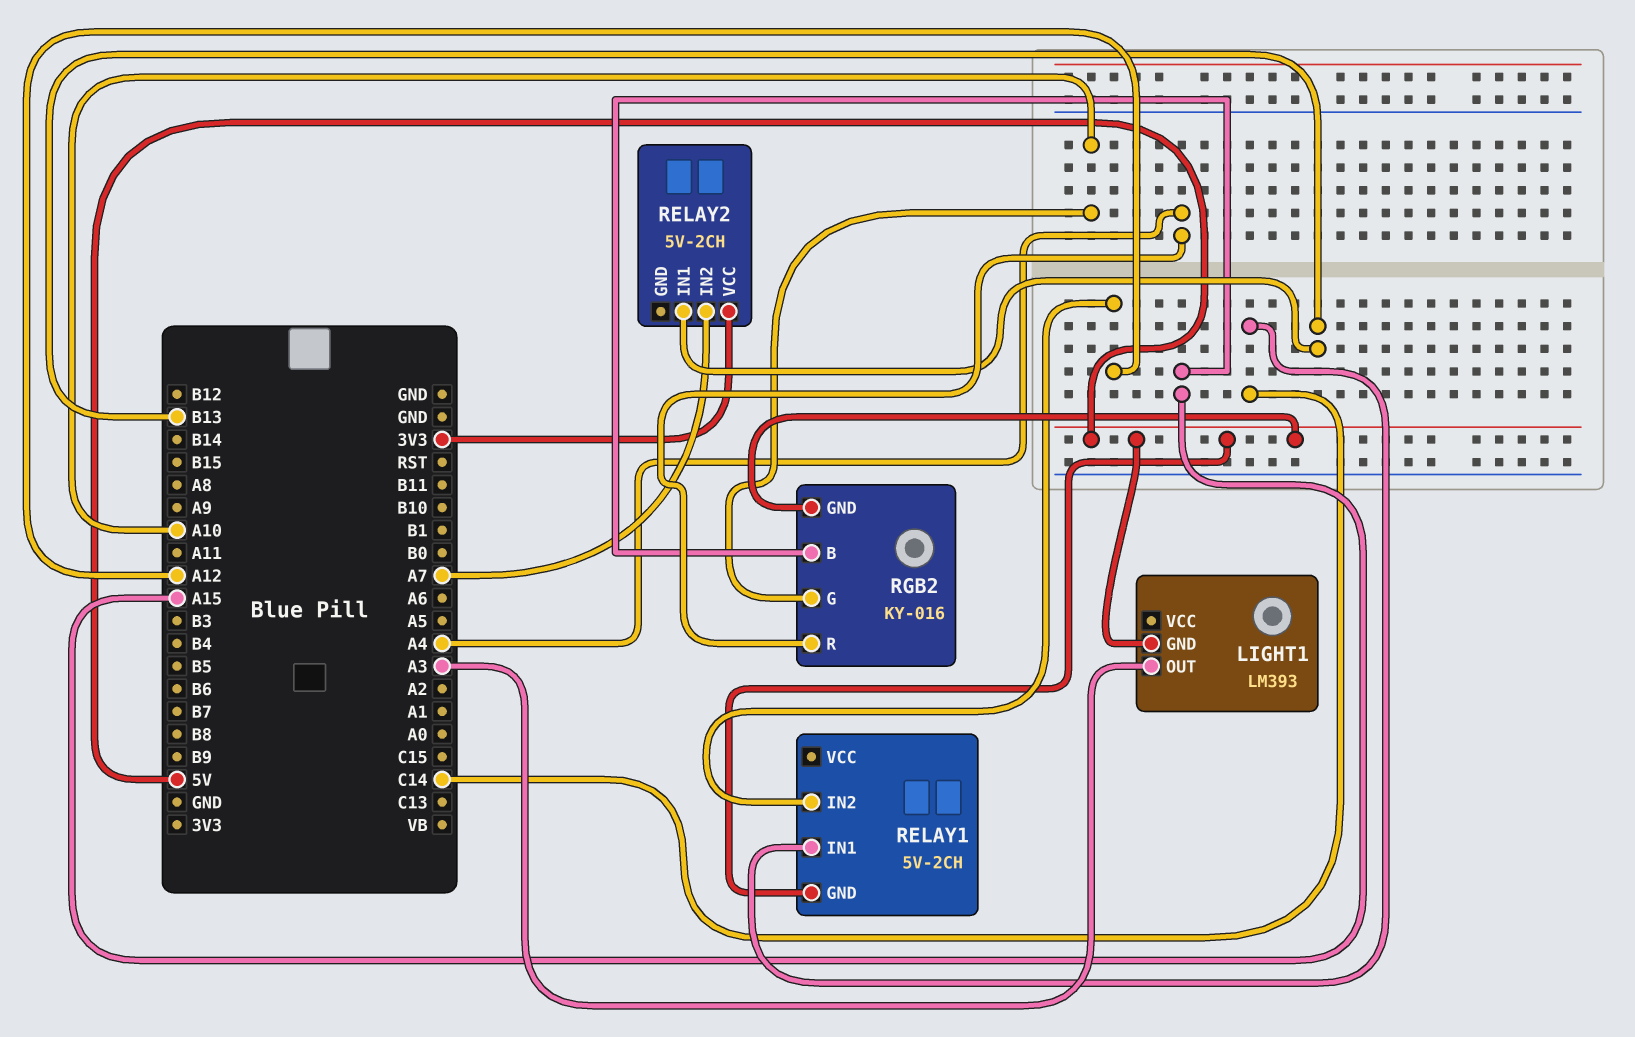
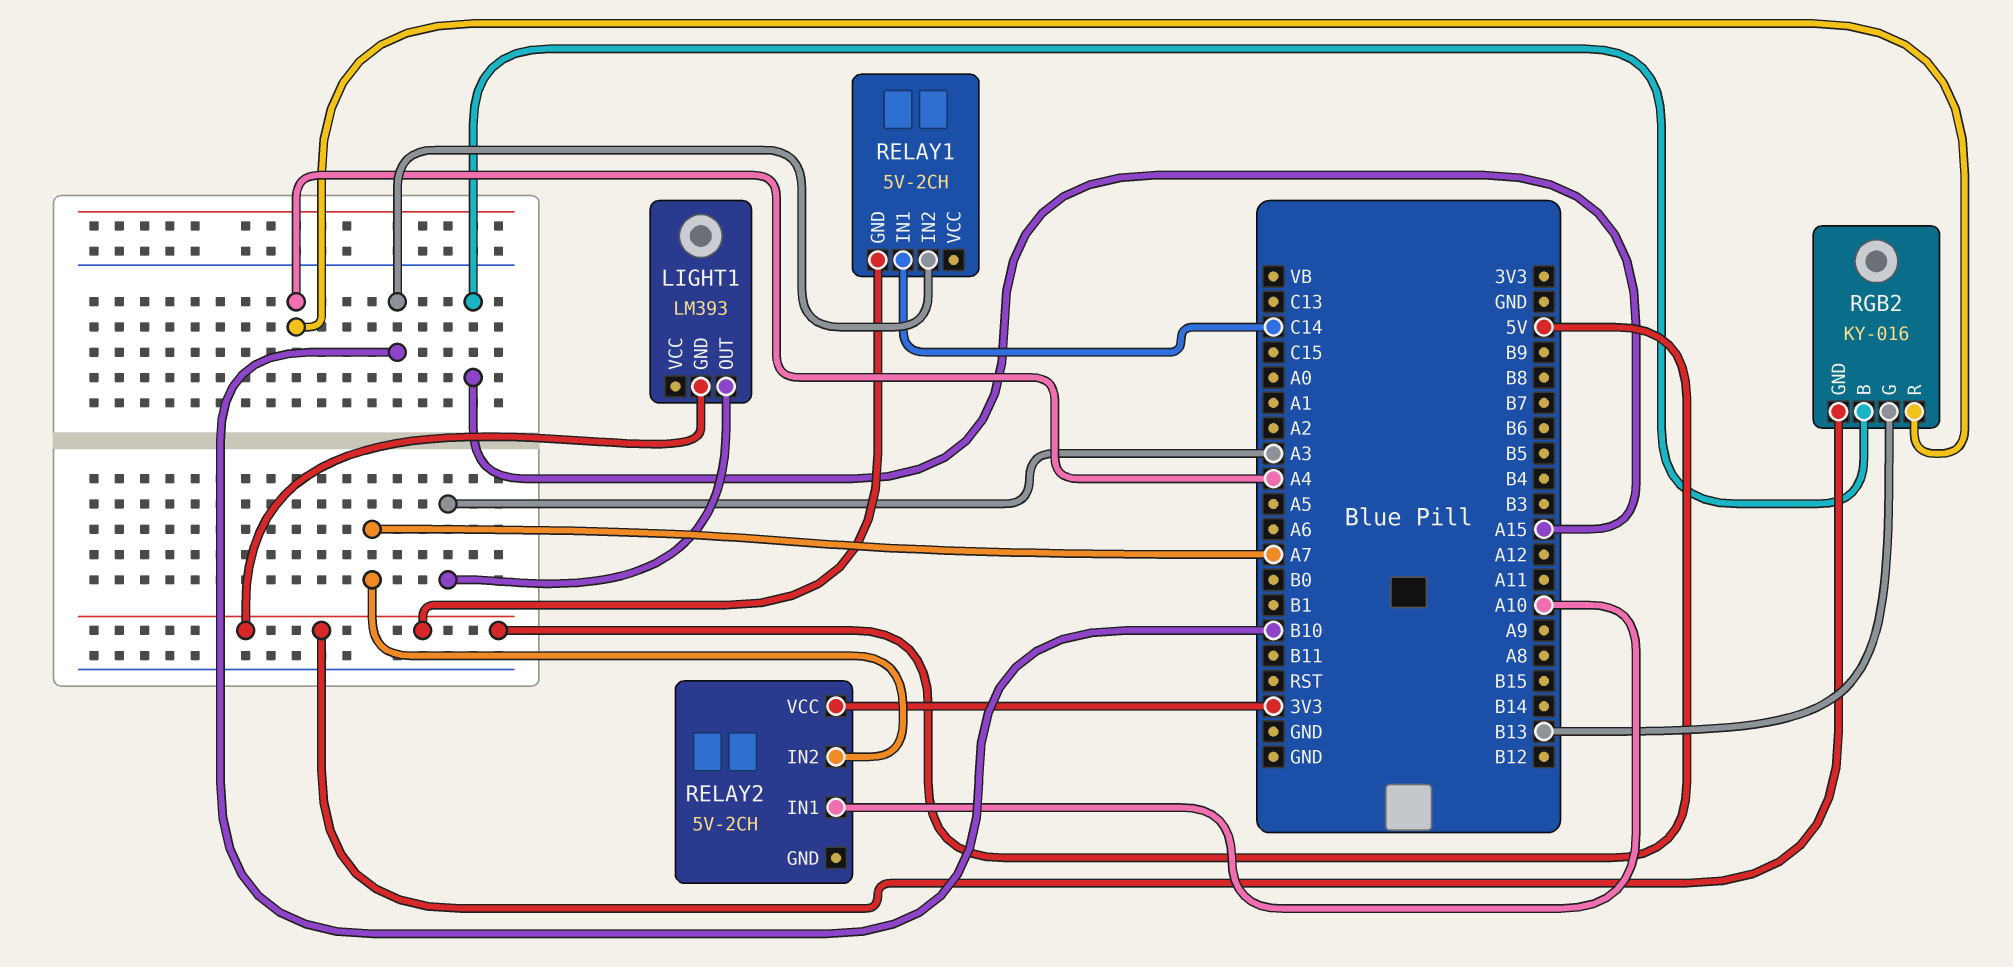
RELAY1 pin IN2: A12 -> B10
RELAY2 pin IN1: B13 -> A10
RGB2 pin G: A10 -> B13

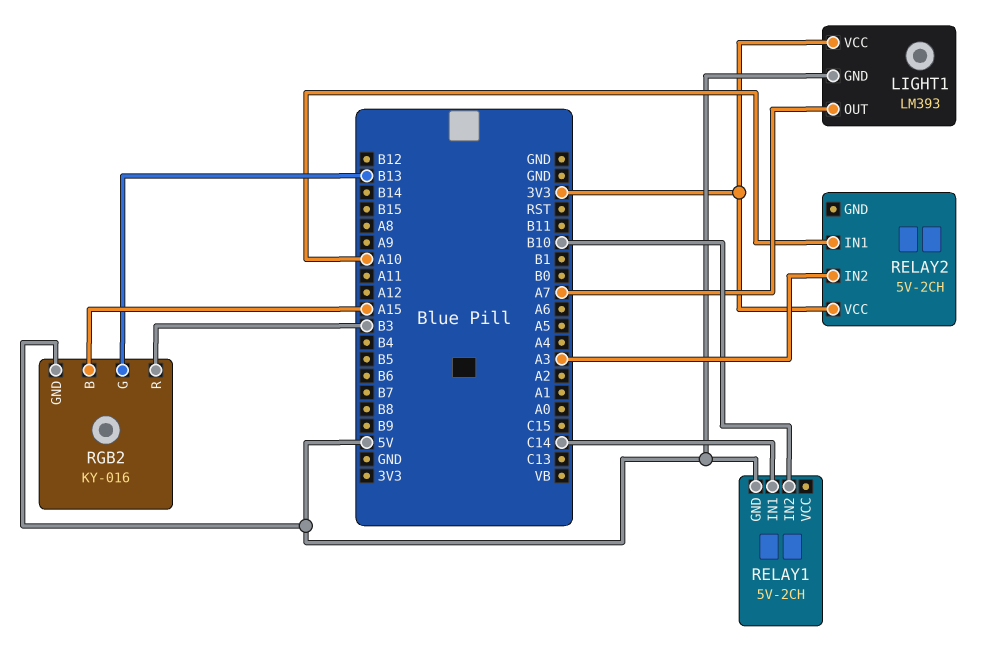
LIGHT1 pin OUT: A3 -> A7
LIGHT1 pin VCC: none -> 3V3
RELAY2 pin IN2: A7 -> A3
RGB2 pin R: A4 -> B3

